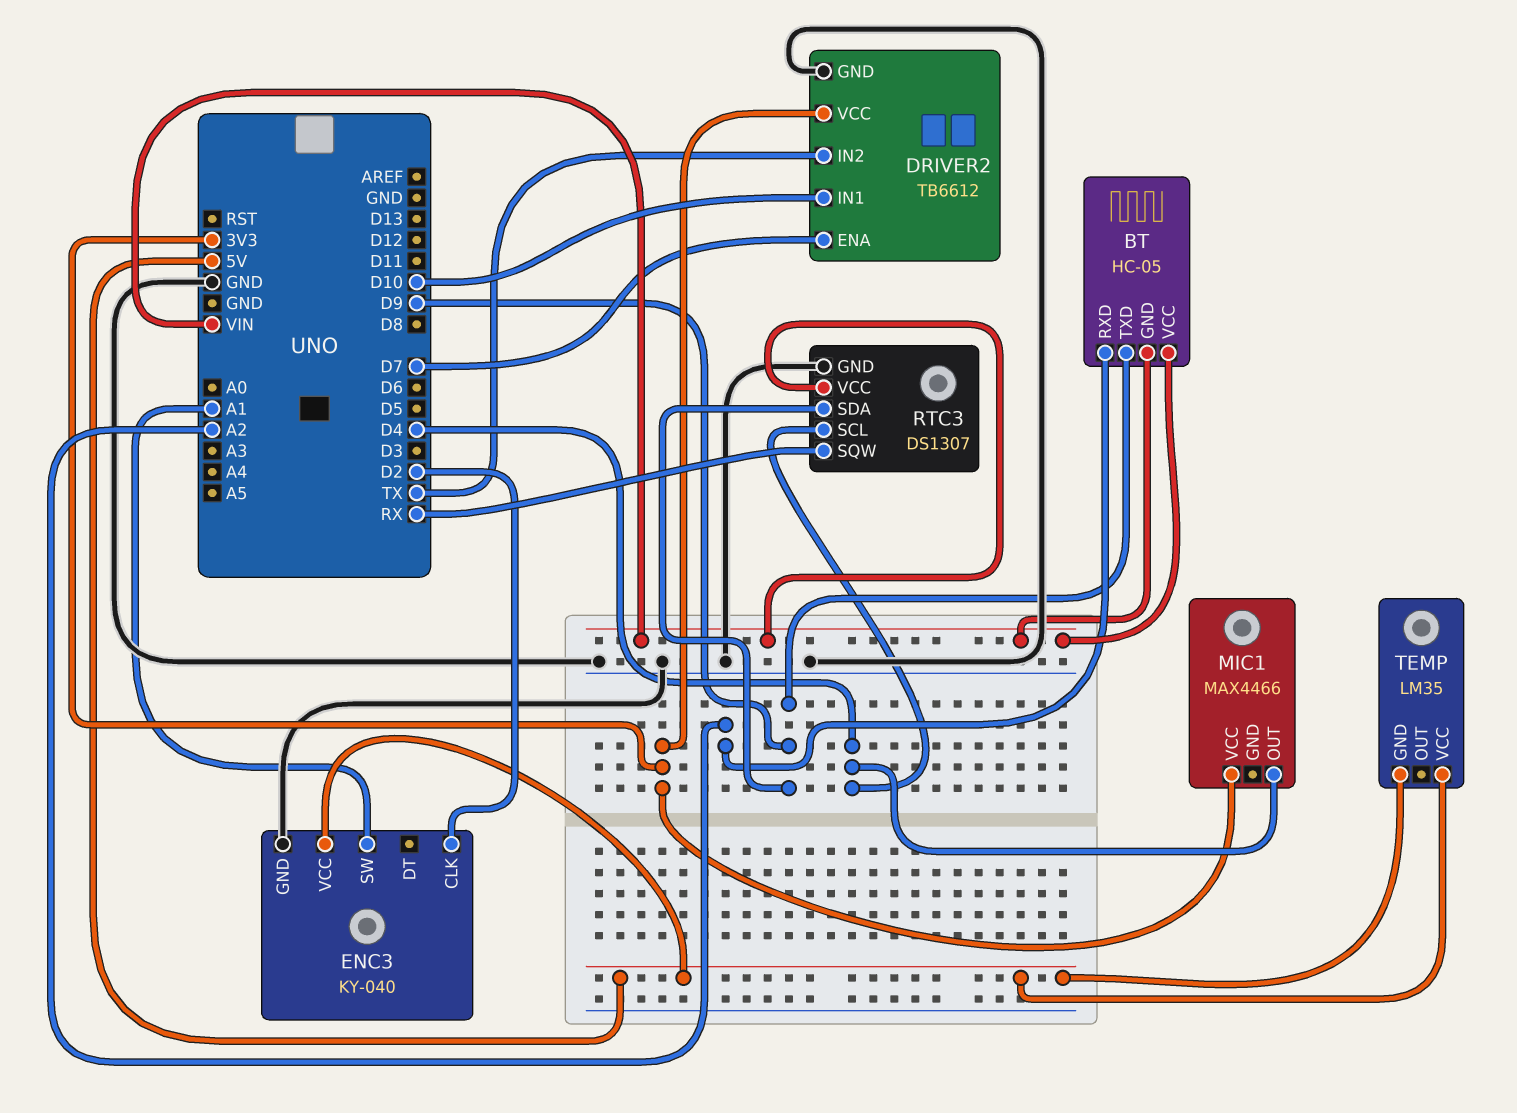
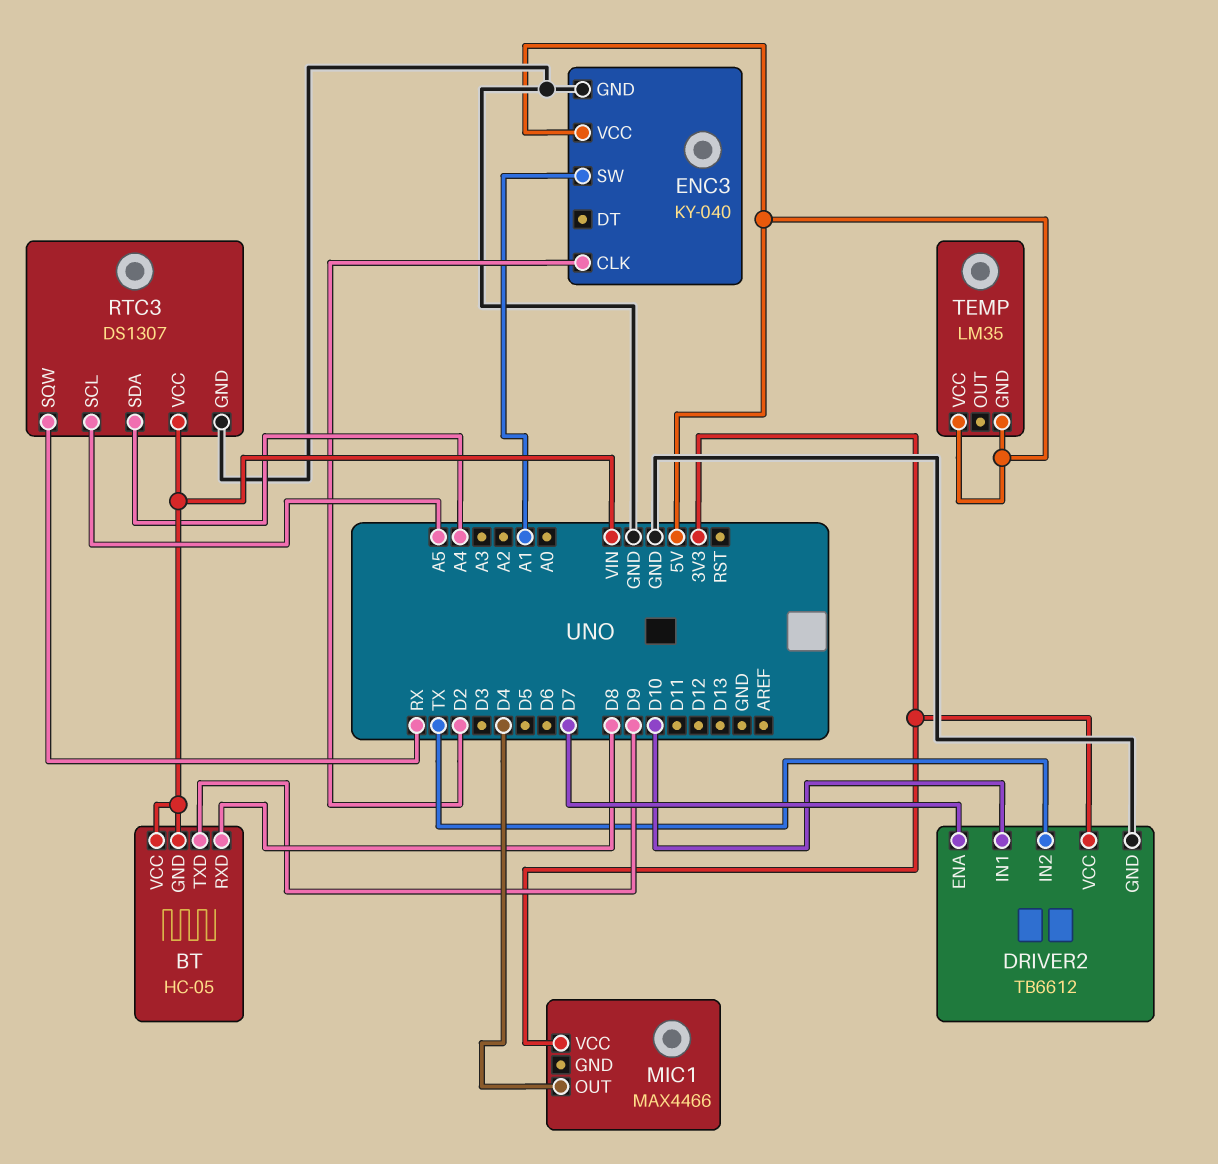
BT pin RXD: A2 -> D8
RTC3 pin SCL: D4 -> A5
RTC3 pin SDA: D9 -> A4

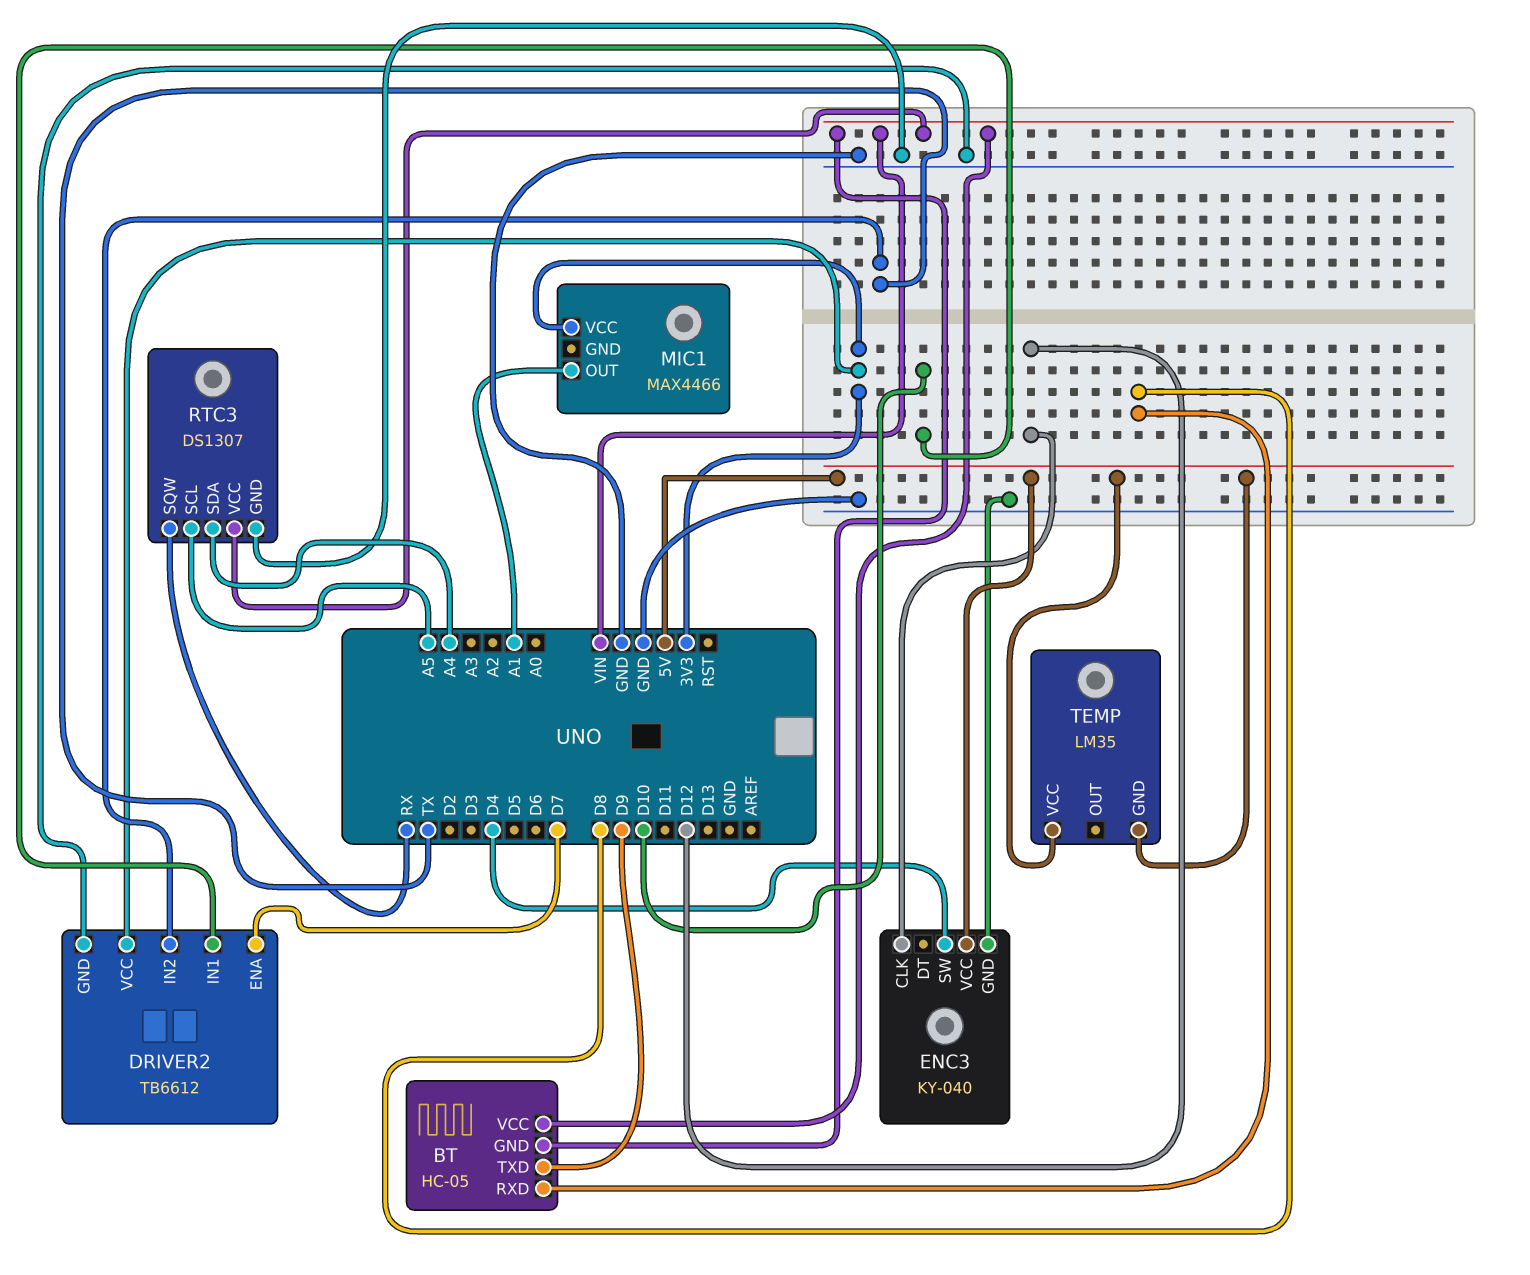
ENC3 pin CLK: D2 -> D12
ENC3 pin SW: A1 -> D4
MIC1 pin OUT: D4 -> A1

